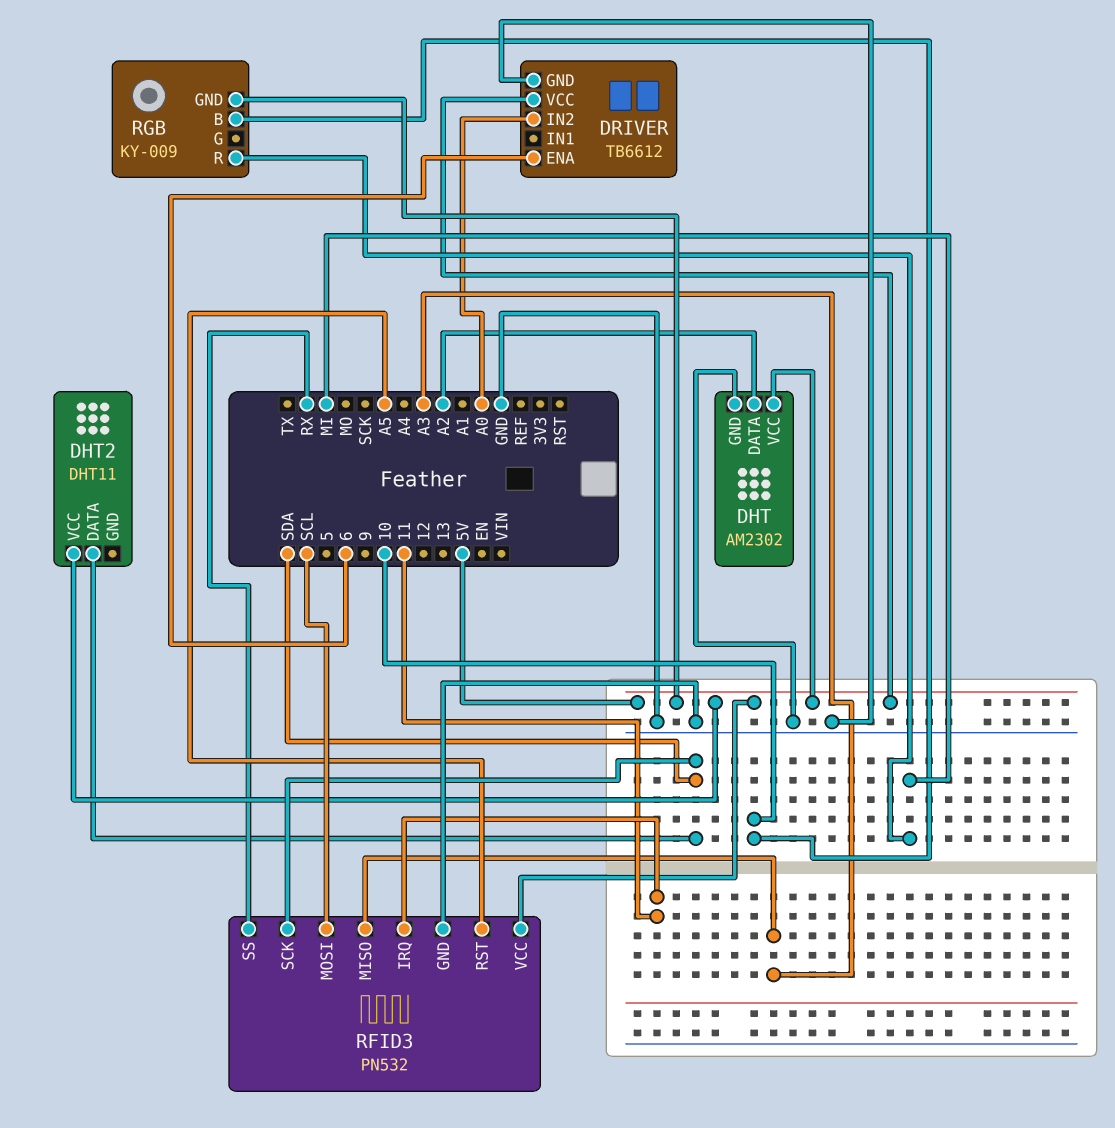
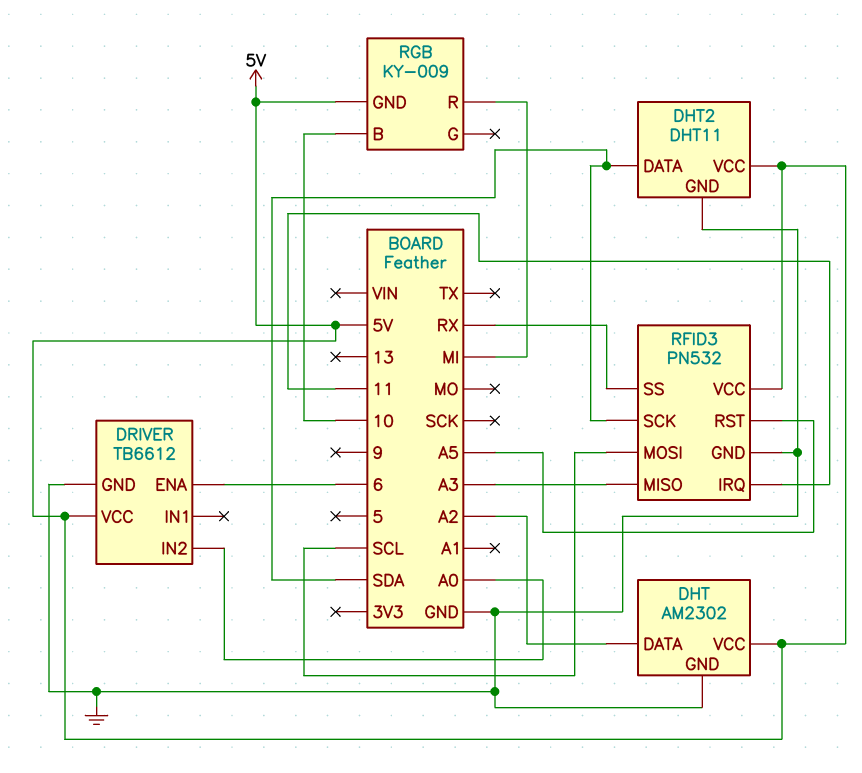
DHT2 pin GND: none -> GND

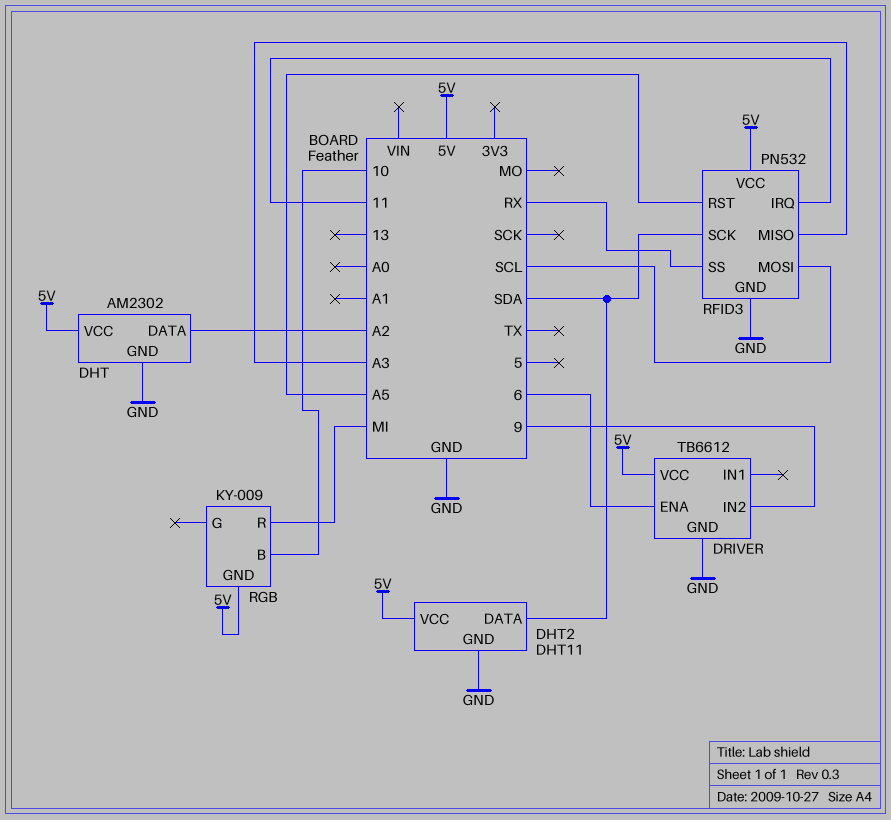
DRIVER pin IN2: A0 -> 9

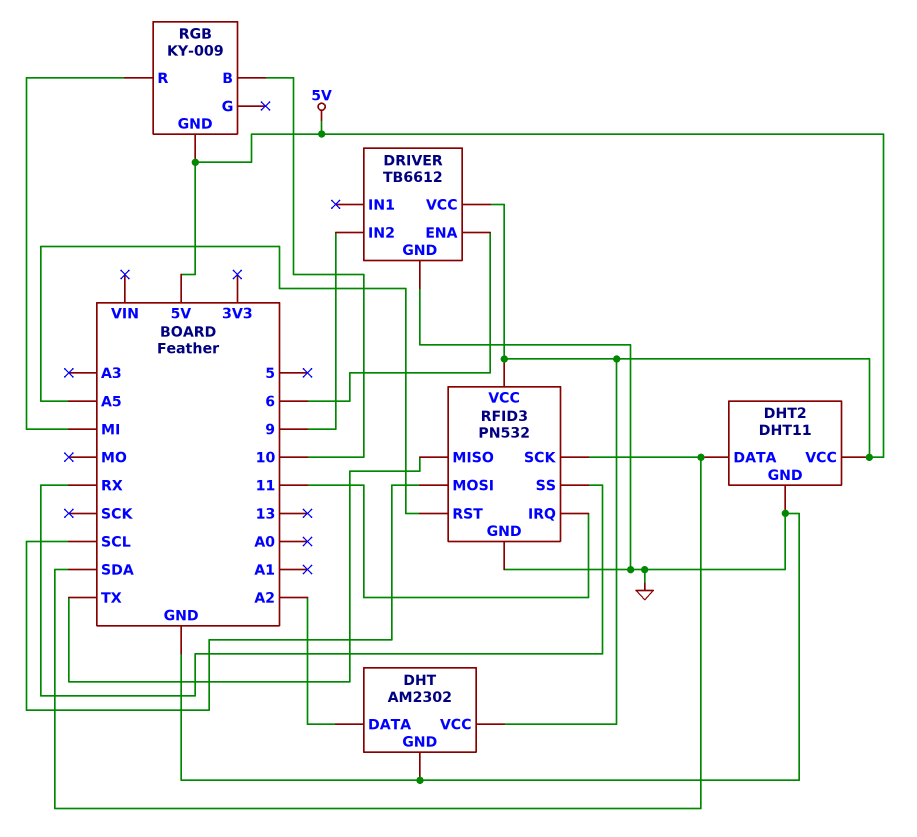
RFID3 pin MISO: A3 -> TX

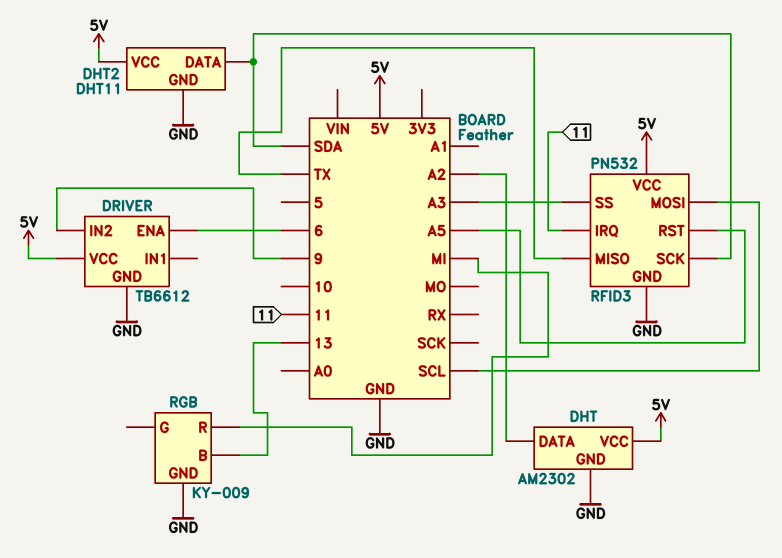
RFID3 pin SS: RX -> A3
RGB pin B: 10 -> 13
RGB pin GND: 5V -> GND

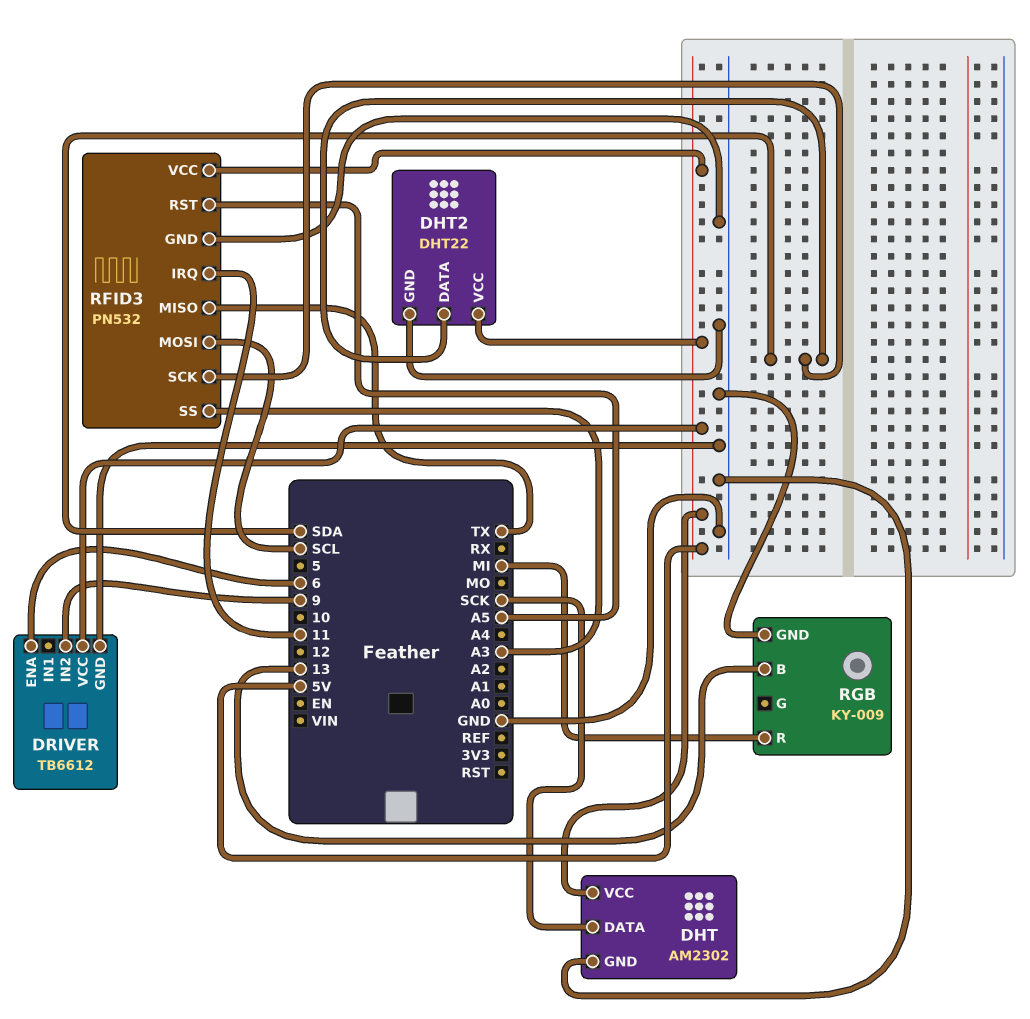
DHT pin DATA: A2 -> SCK
DHT2: DHT11 -> DHT22

